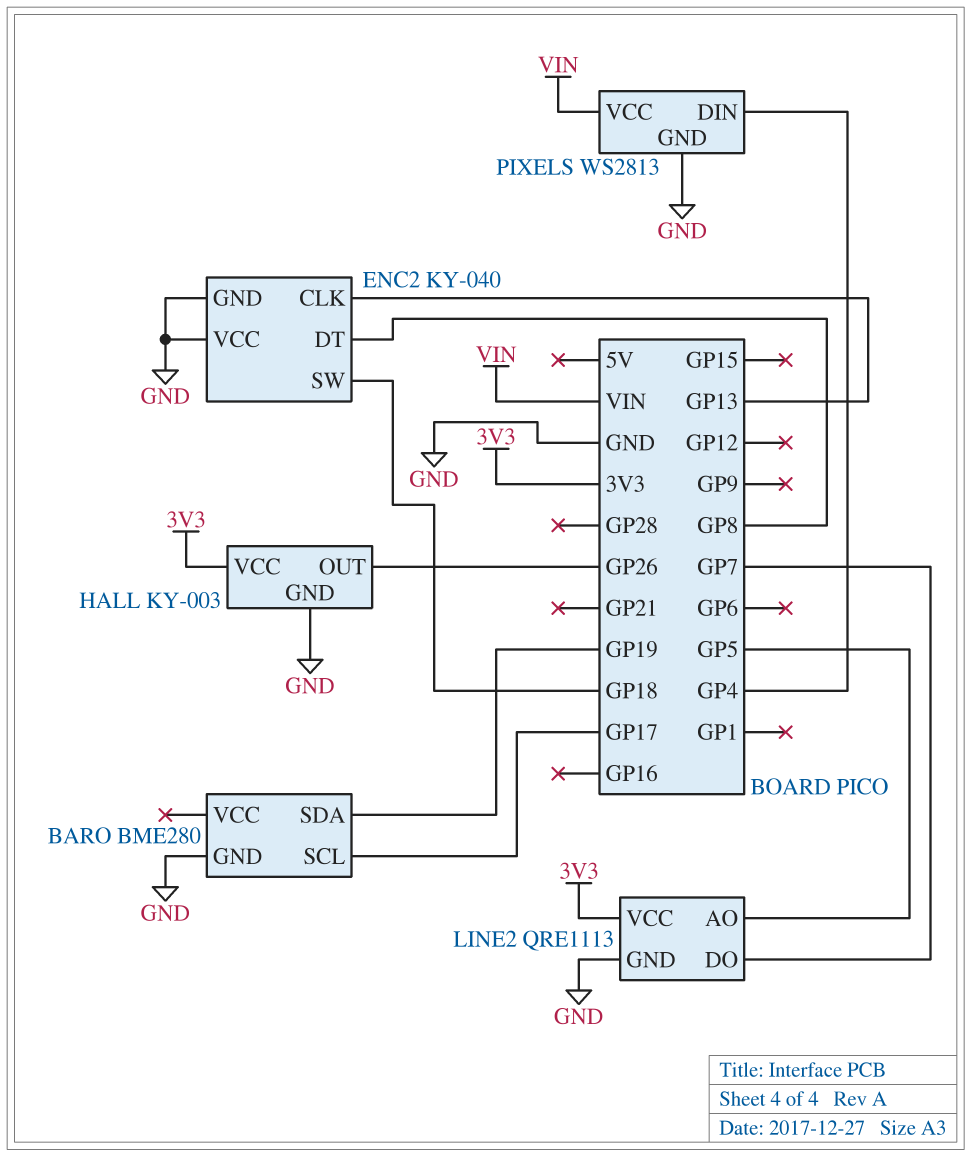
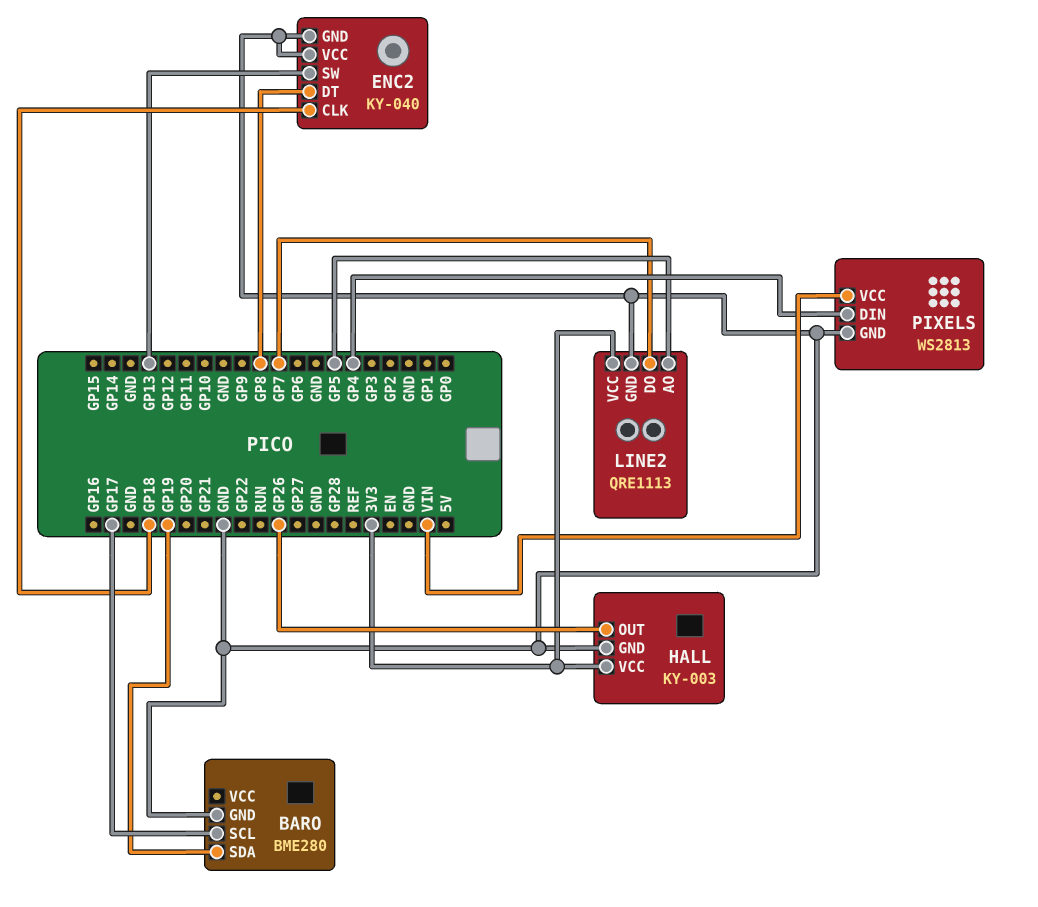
ENC2 pin CLK: GP13 -> GP18
ENC2 pin SW: GP18 -> GP13

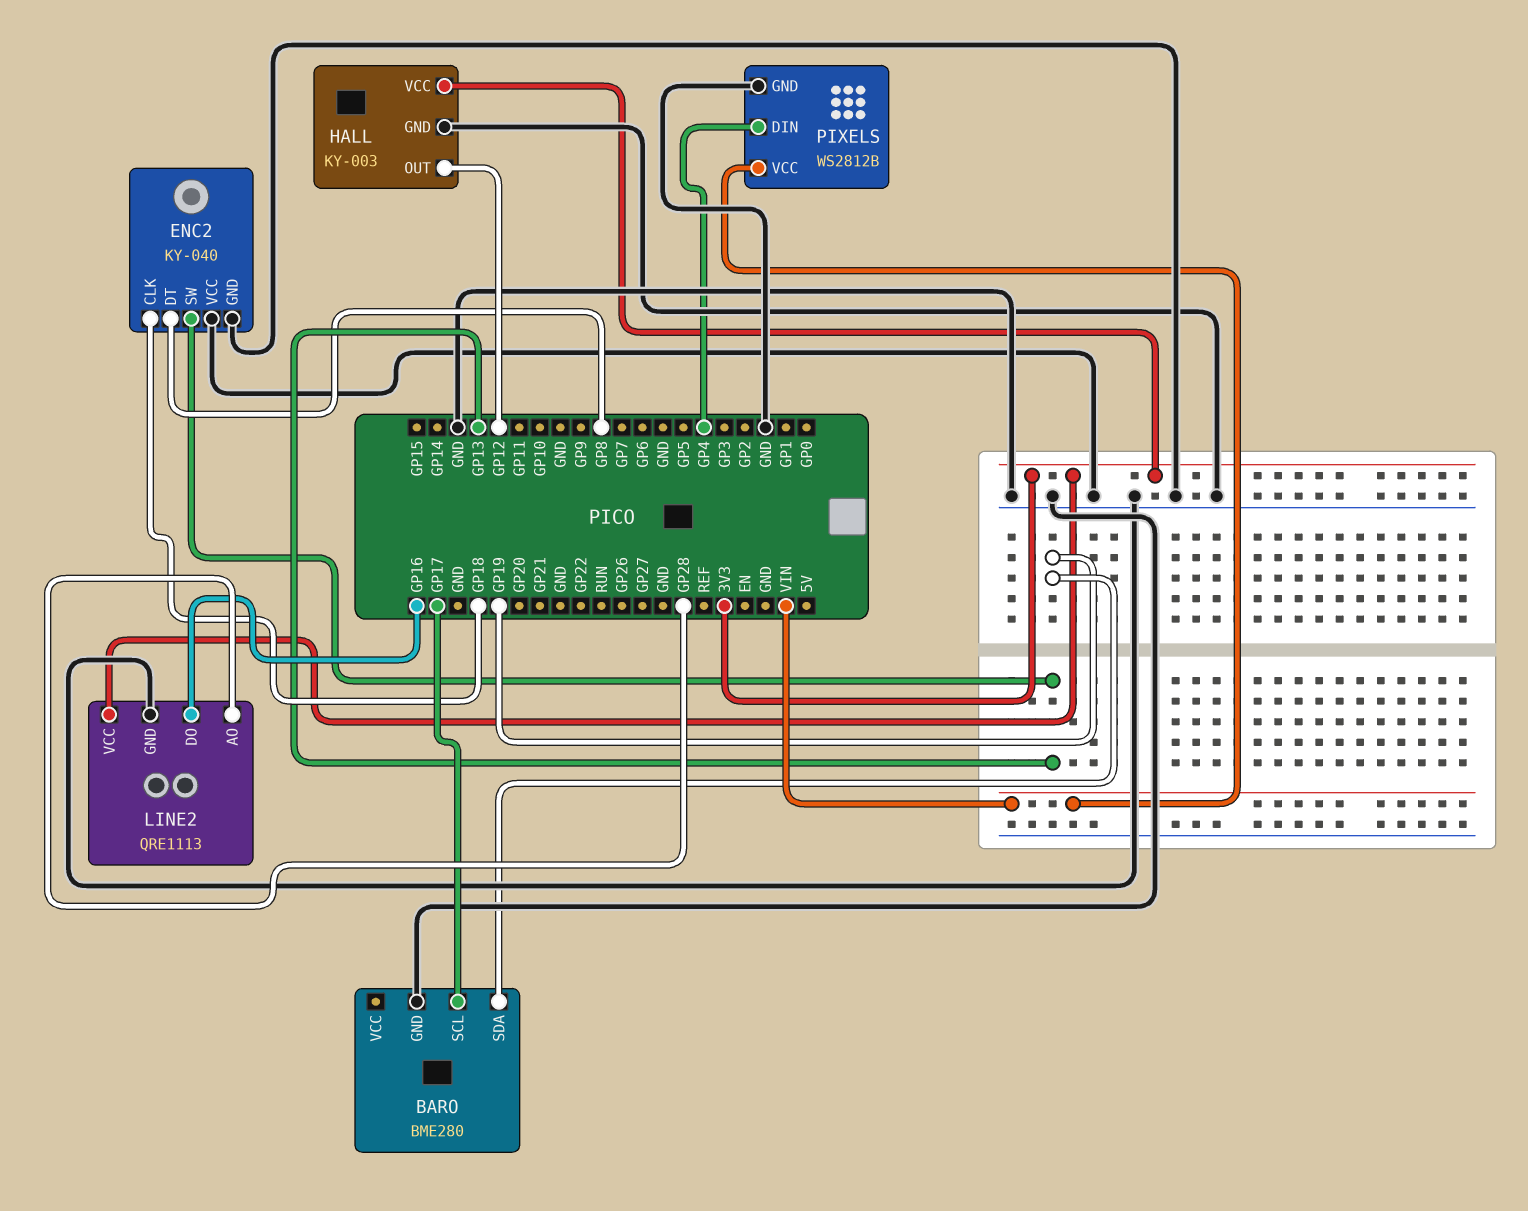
HALL pin OUT: GP26 -> GP12
LINE2 pin AO: GP5 -> GP28
LINE2 pin DO: GP7 -> GP16
PIXELS: WS2813 -> WS2812B

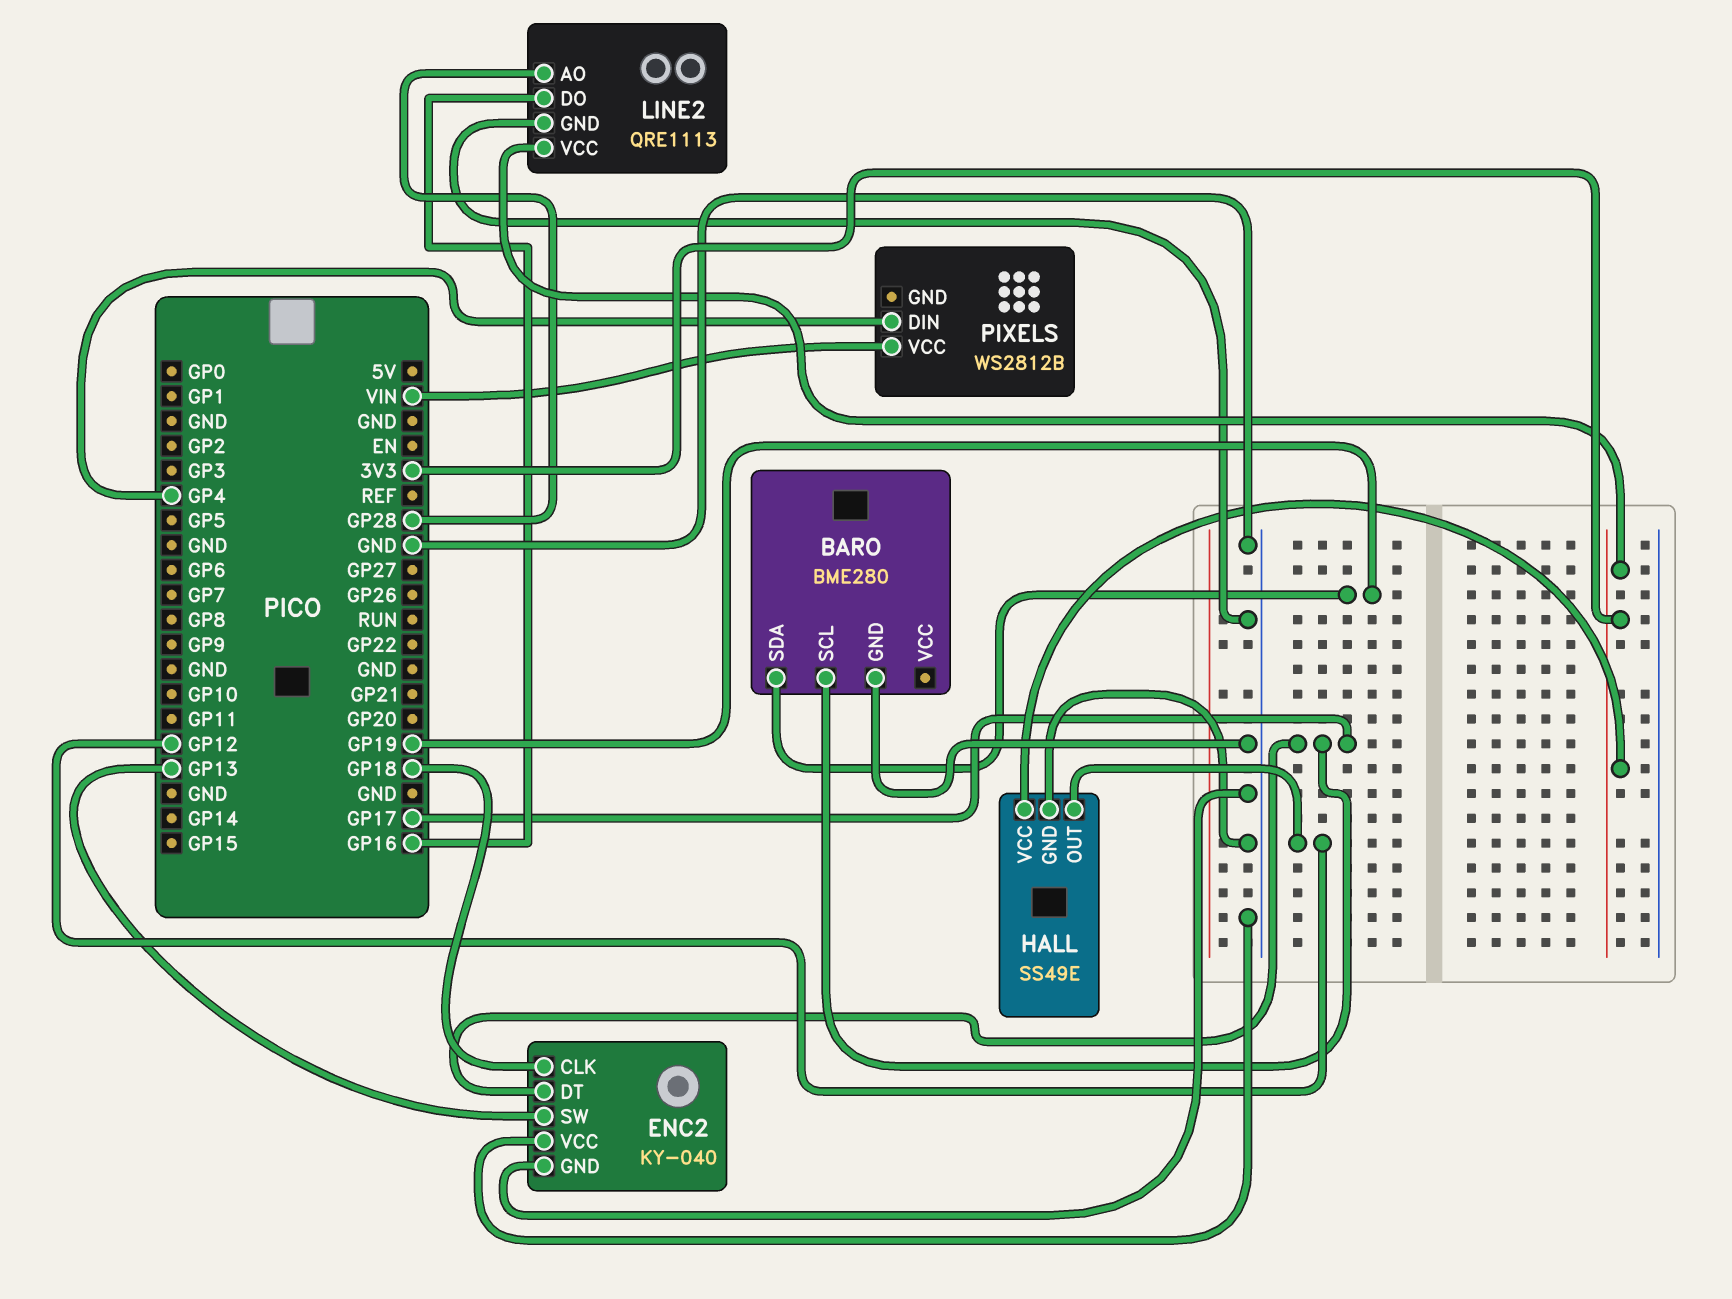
ENC2 pin DT: GP8 -> GP17
HALL: KY-003 -> SS49E
PIXELS pin GND: GND -> none

